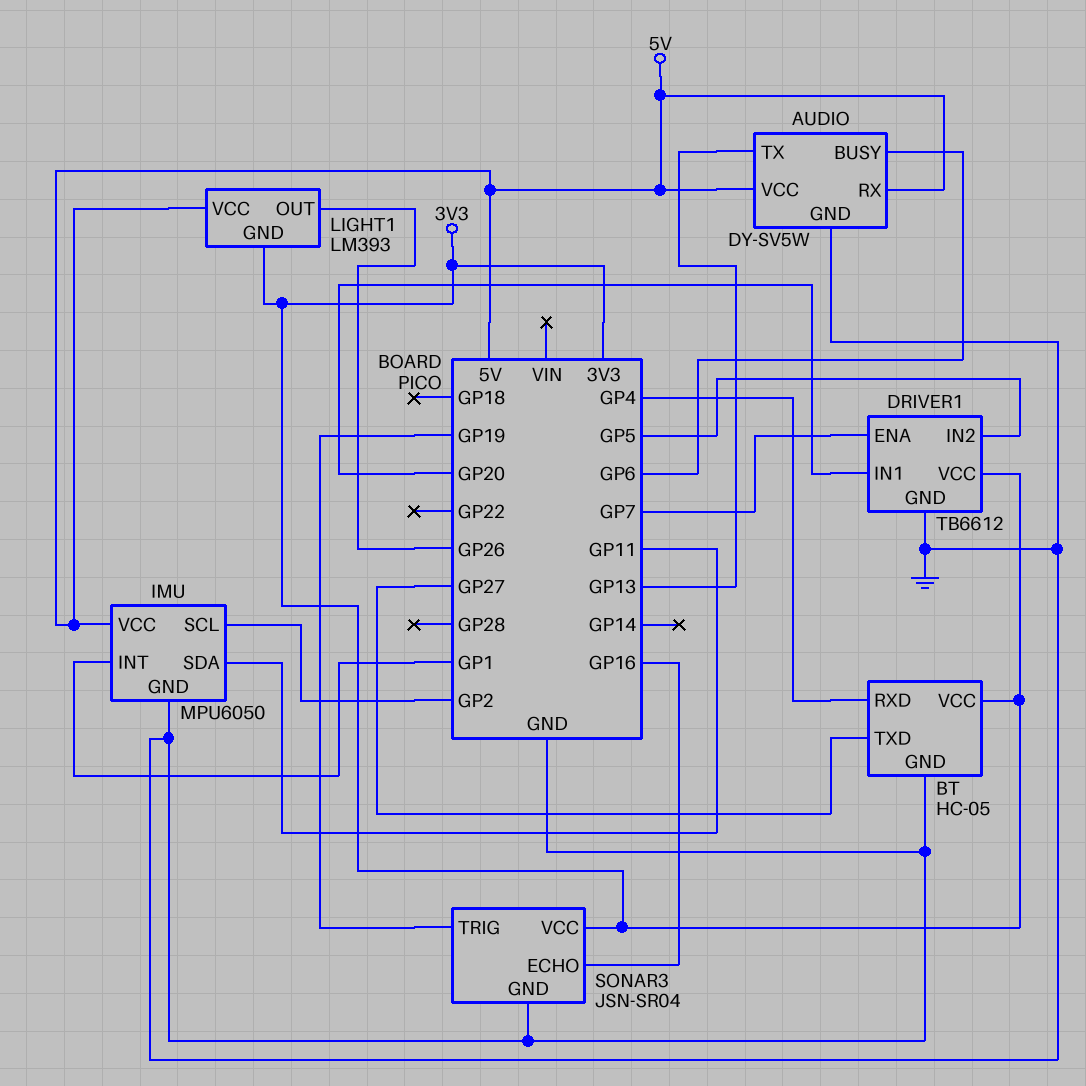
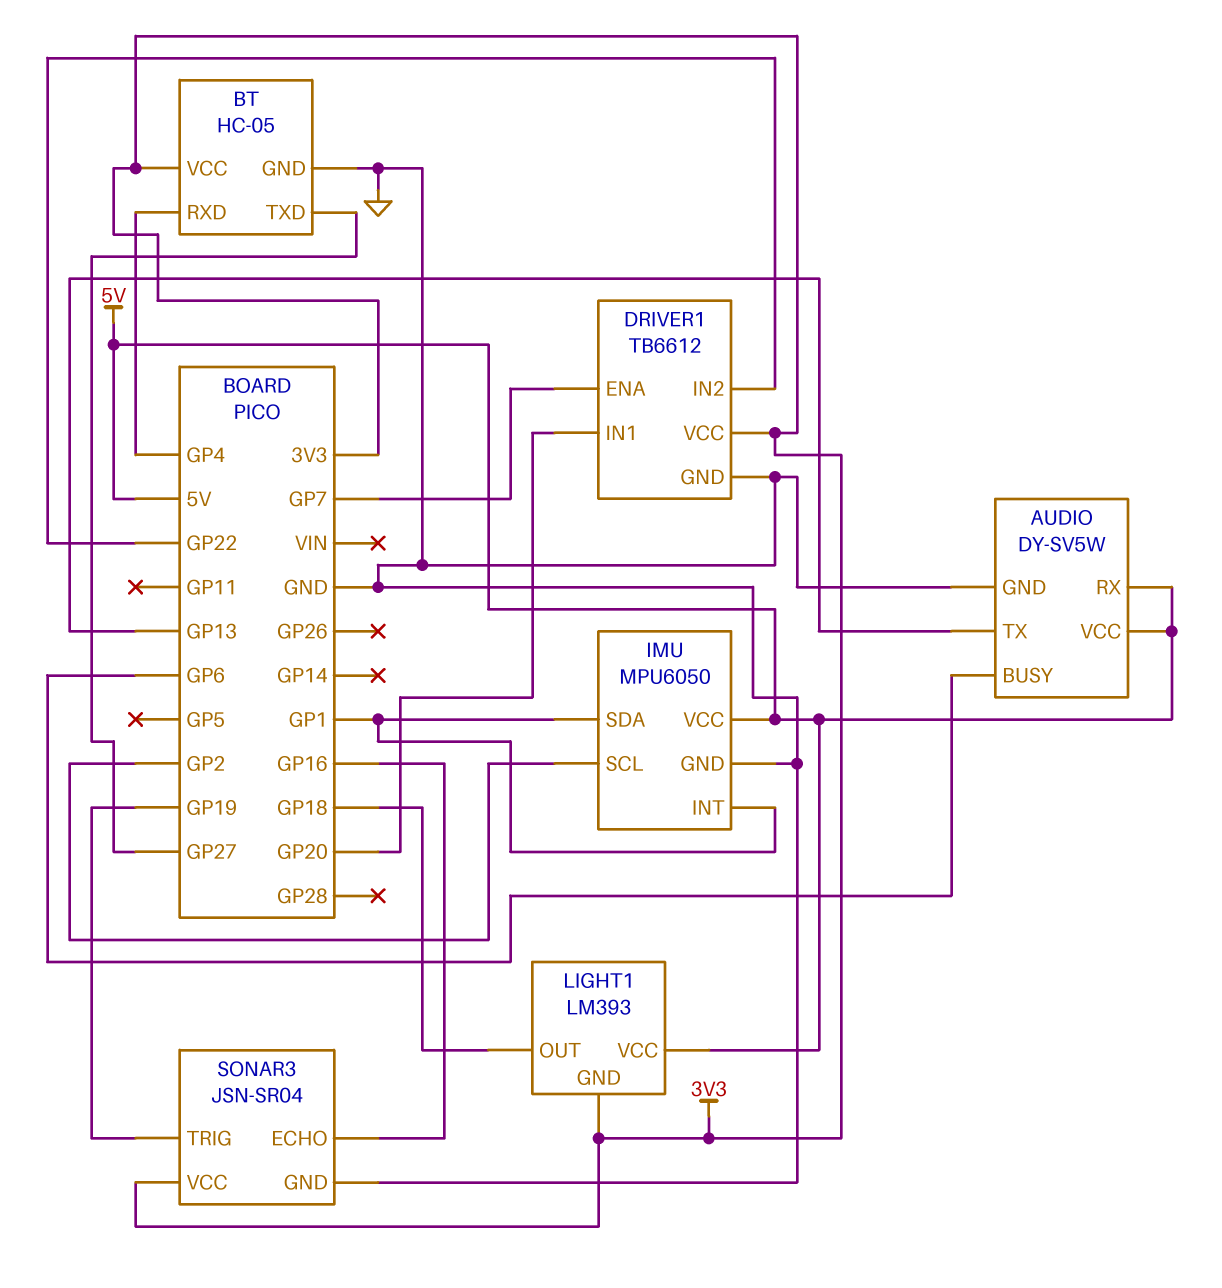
DRIVER1 pin IN2: GP5 -> GP22
IMU pin SDA: GP11 -> GP1
LIGHT1 pin OUT: GP26 -> GP18

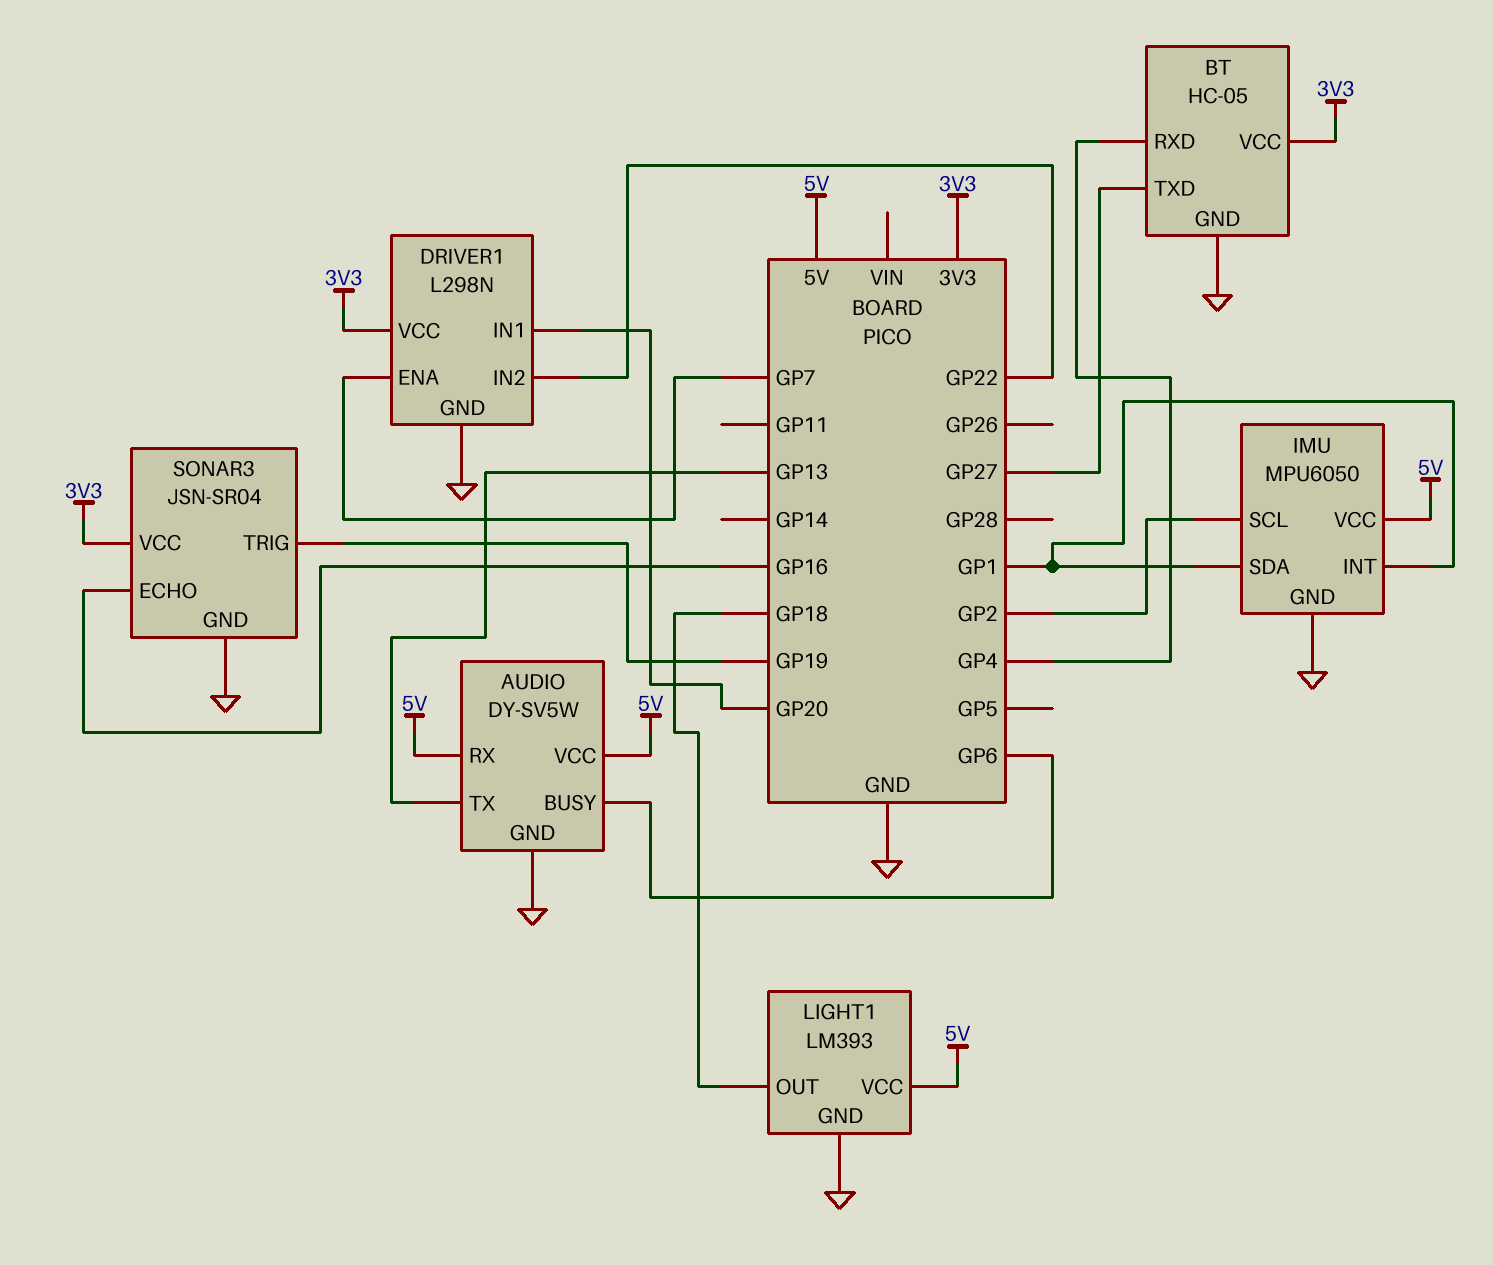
DRIVER1: TB6612 -> L298N
LIGHT1 pin GND: 3V3 -> GND

